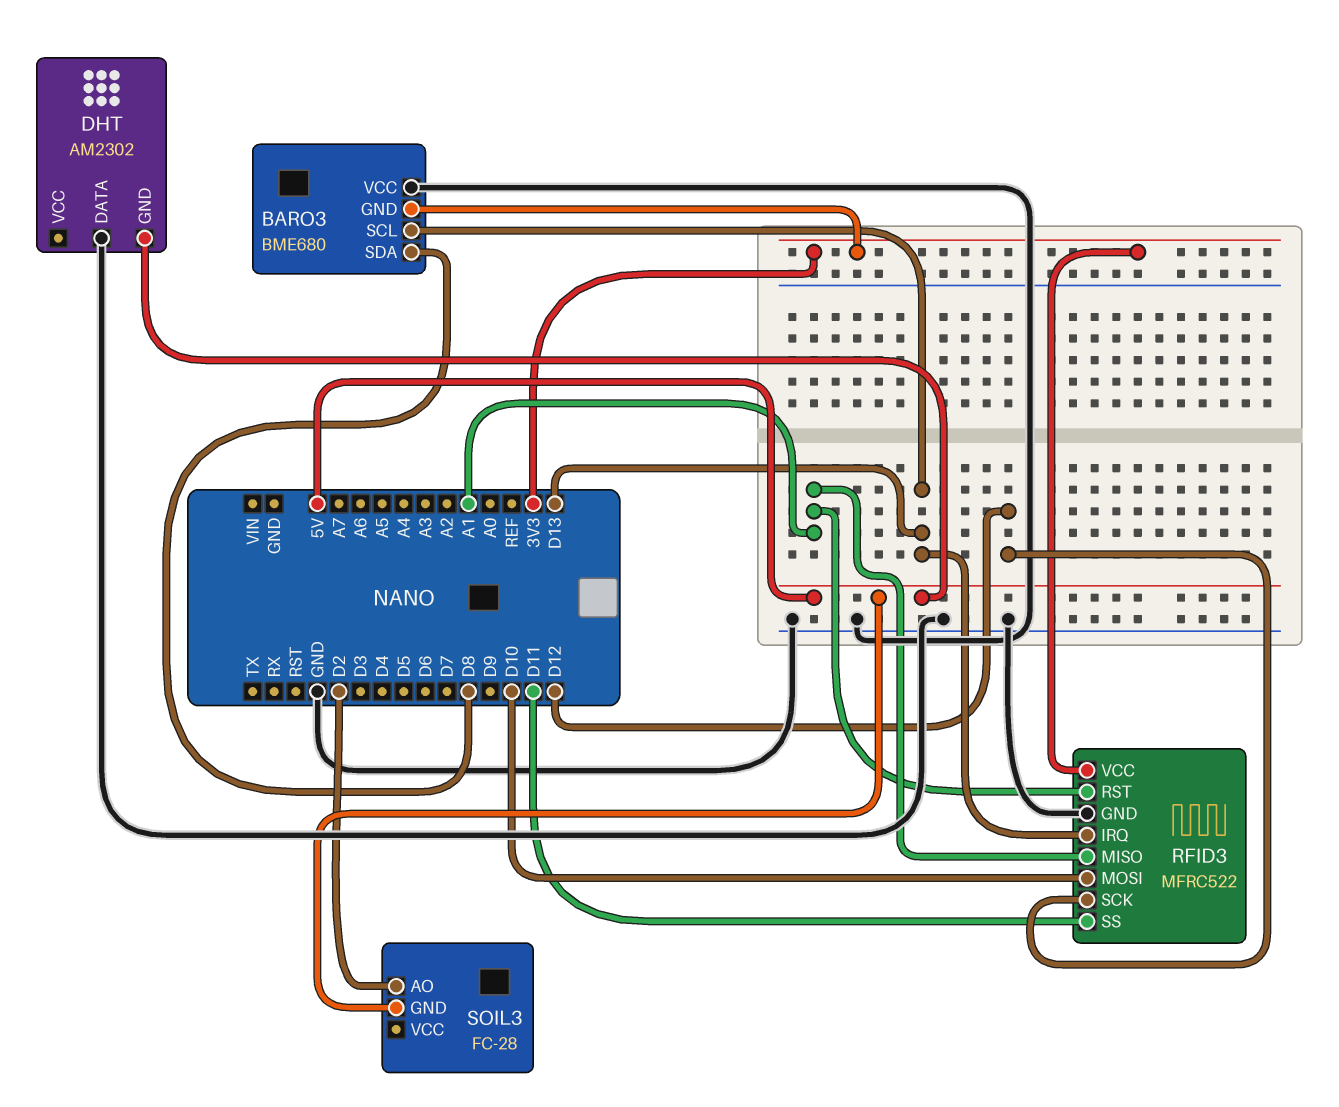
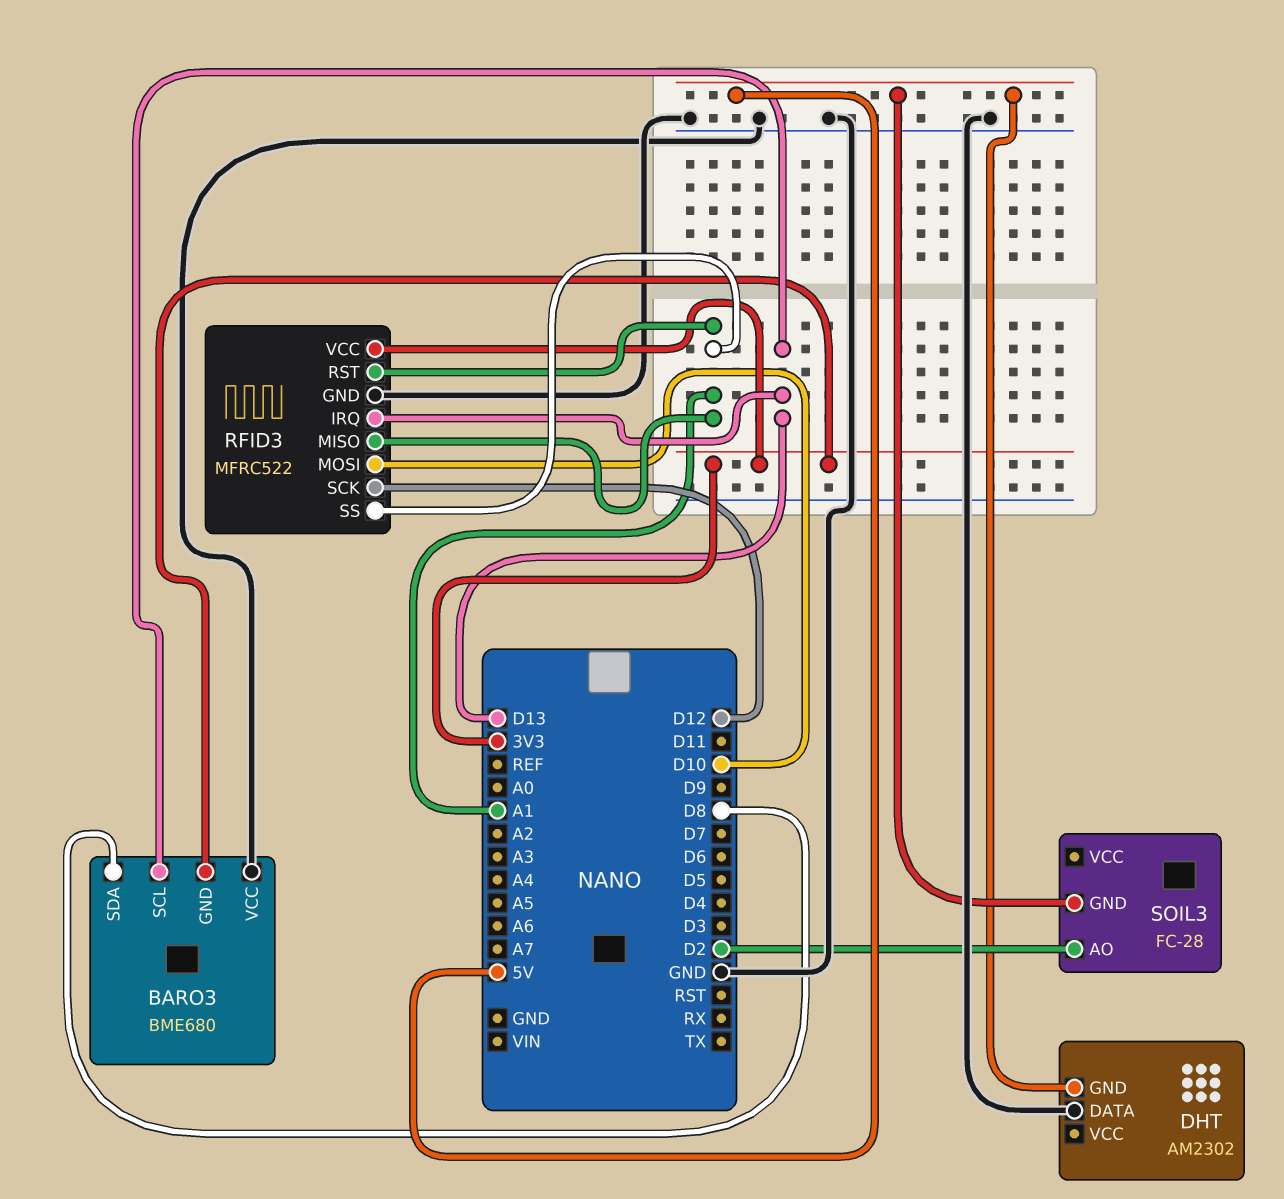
RFID3 pin SS: D11 -> A1

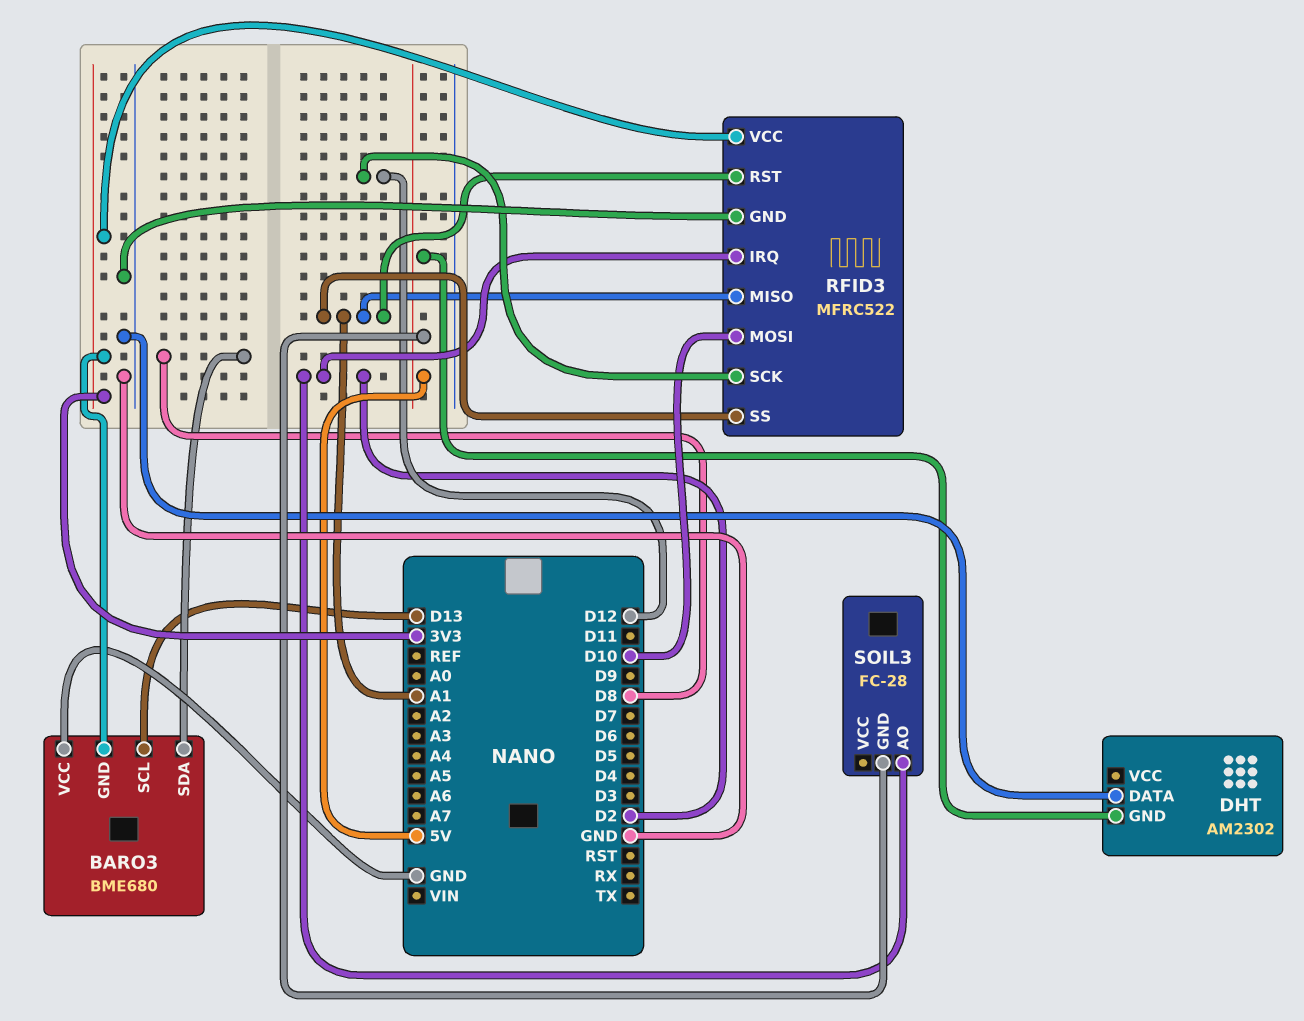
RFID3 pin IRQ: D13 -> D2

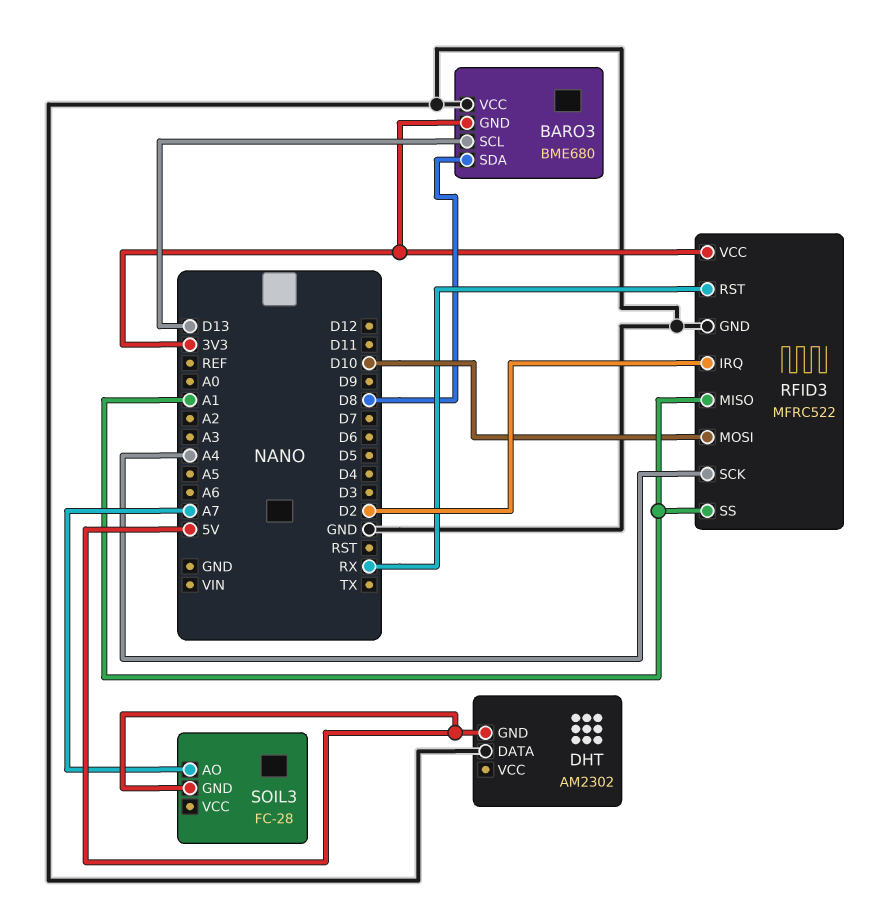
RFID3 pin RST: A1 -> RX
RFID3 pin SCK: D12 -> A4
SOIL3 pin AO: D2 -> A7

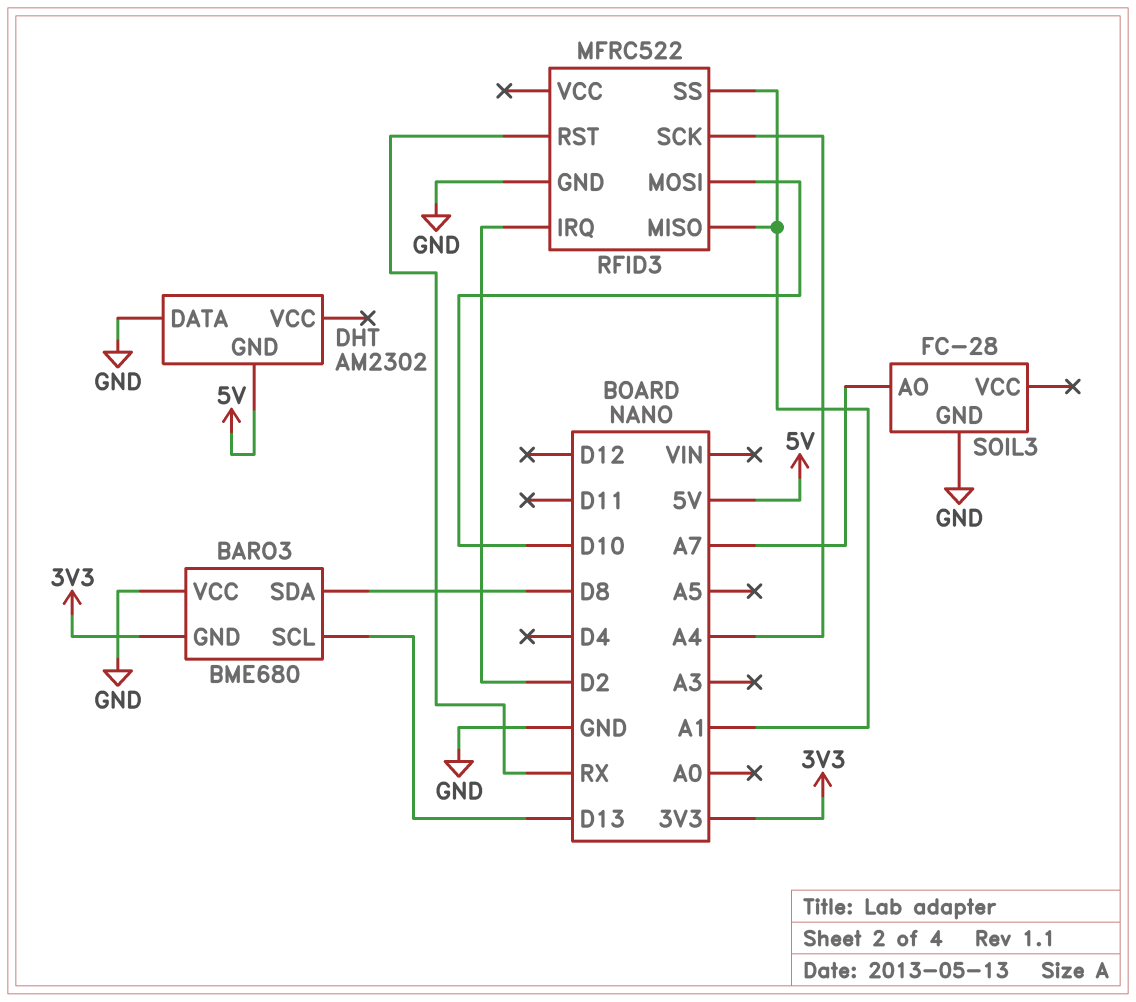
RFID3 pin VCC: 3V3 -> none
SOIL3 pin GND: 5V -> GND

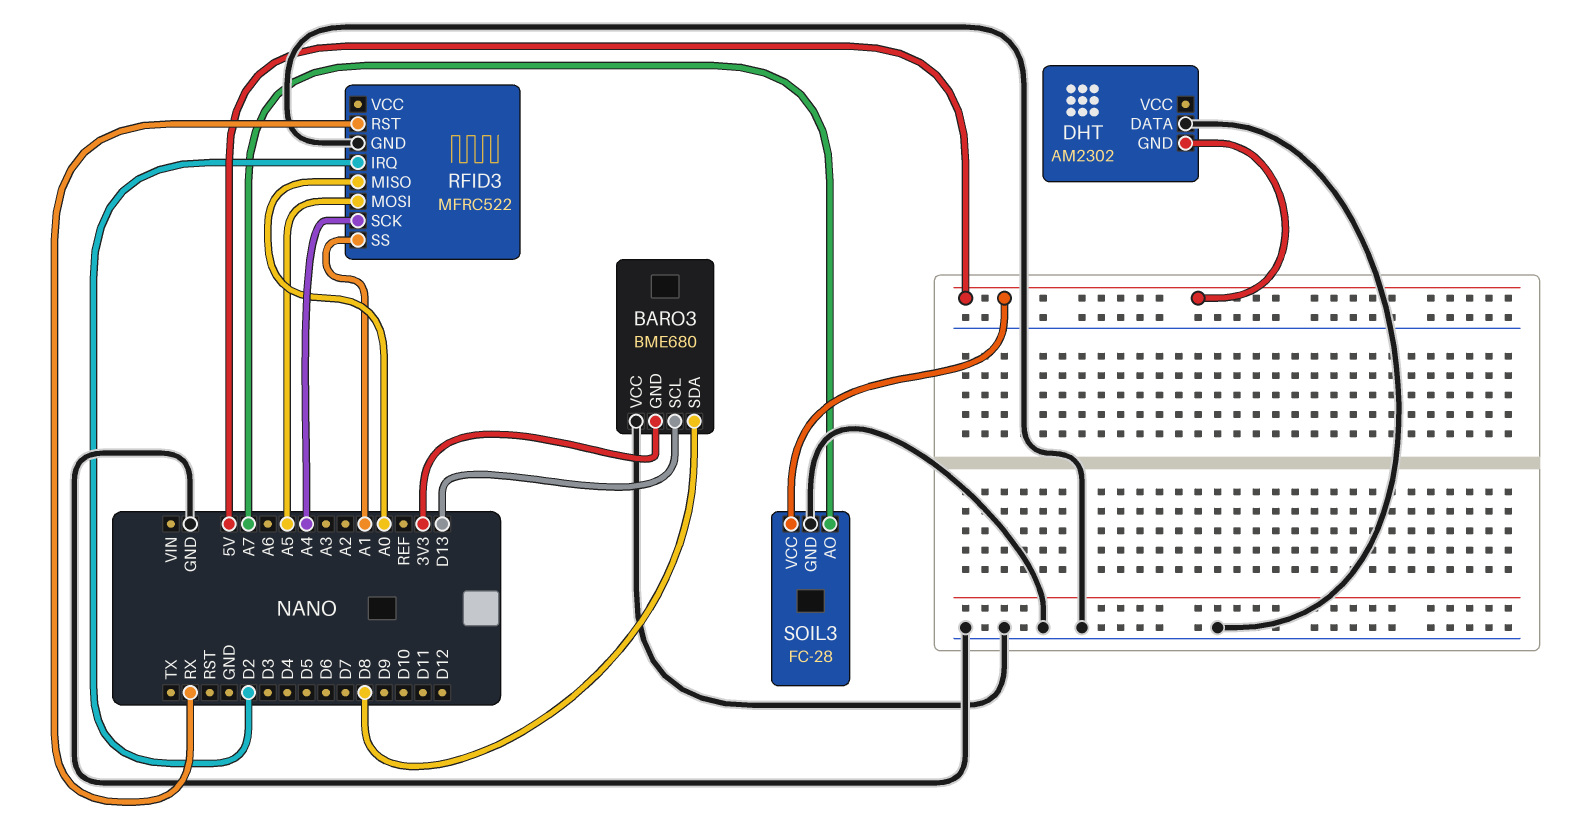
RFID3 pin MISO: A1 -> A0
RFID3 pin MOSI: D10 -> A5
SOIL3 pin VCC: none -> 5V

